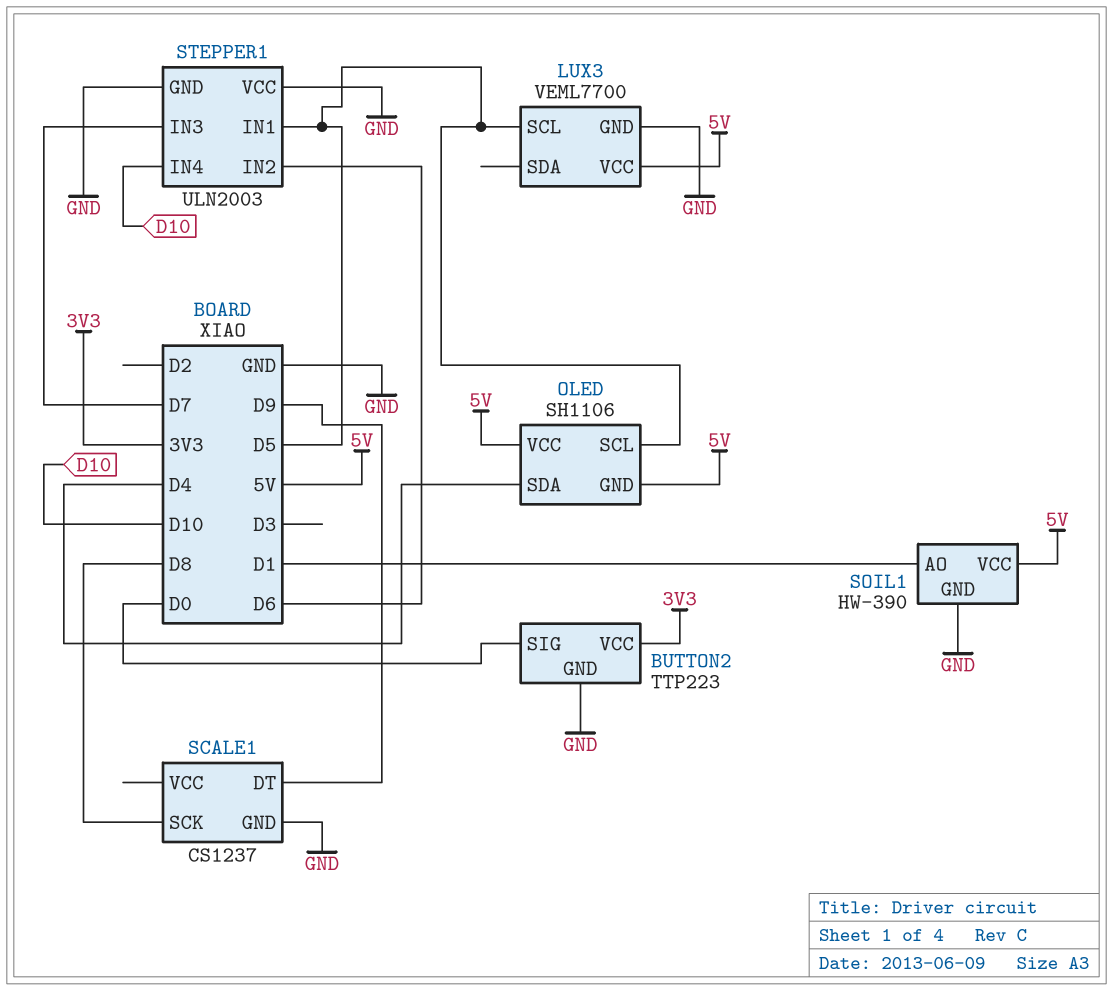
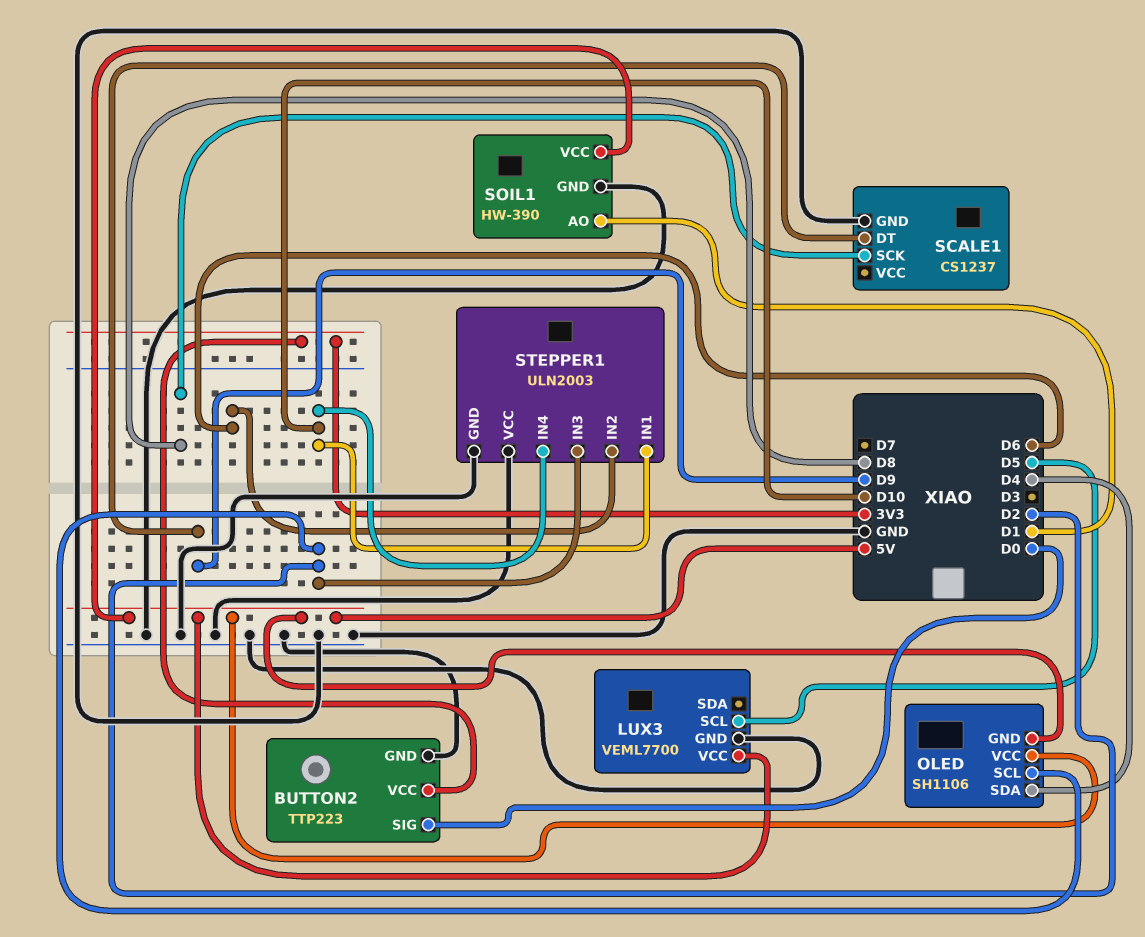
OLED pin SCL: D5 -> D2
STEPPER1 pin IN1: D5 -> D10
STEPPER1 pin IN3: D7 -> D2

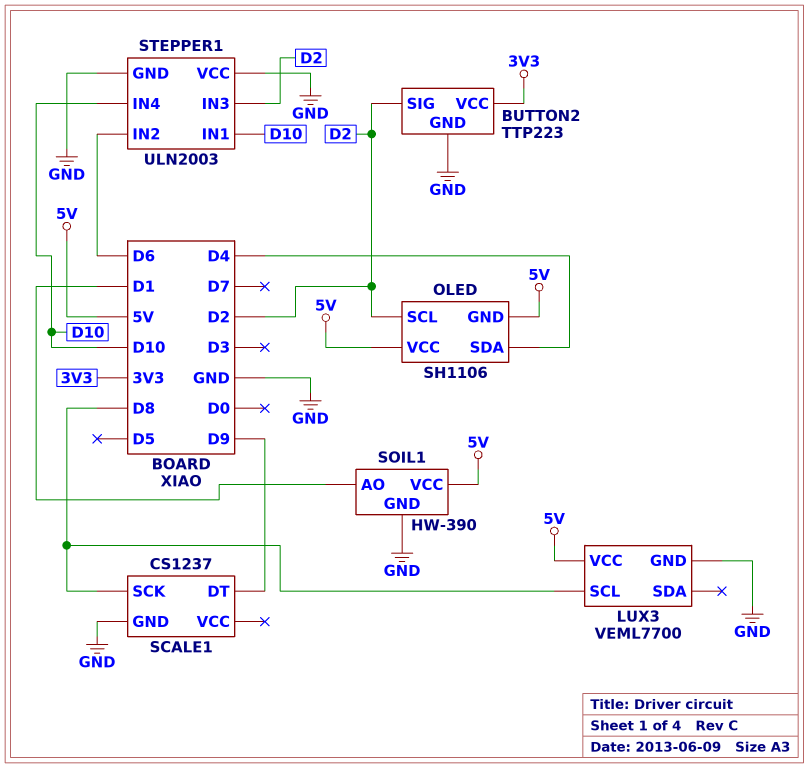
BUTTON2 pin SIG: D0 -> D2
LUX3 pin SCL: D5 -> D8

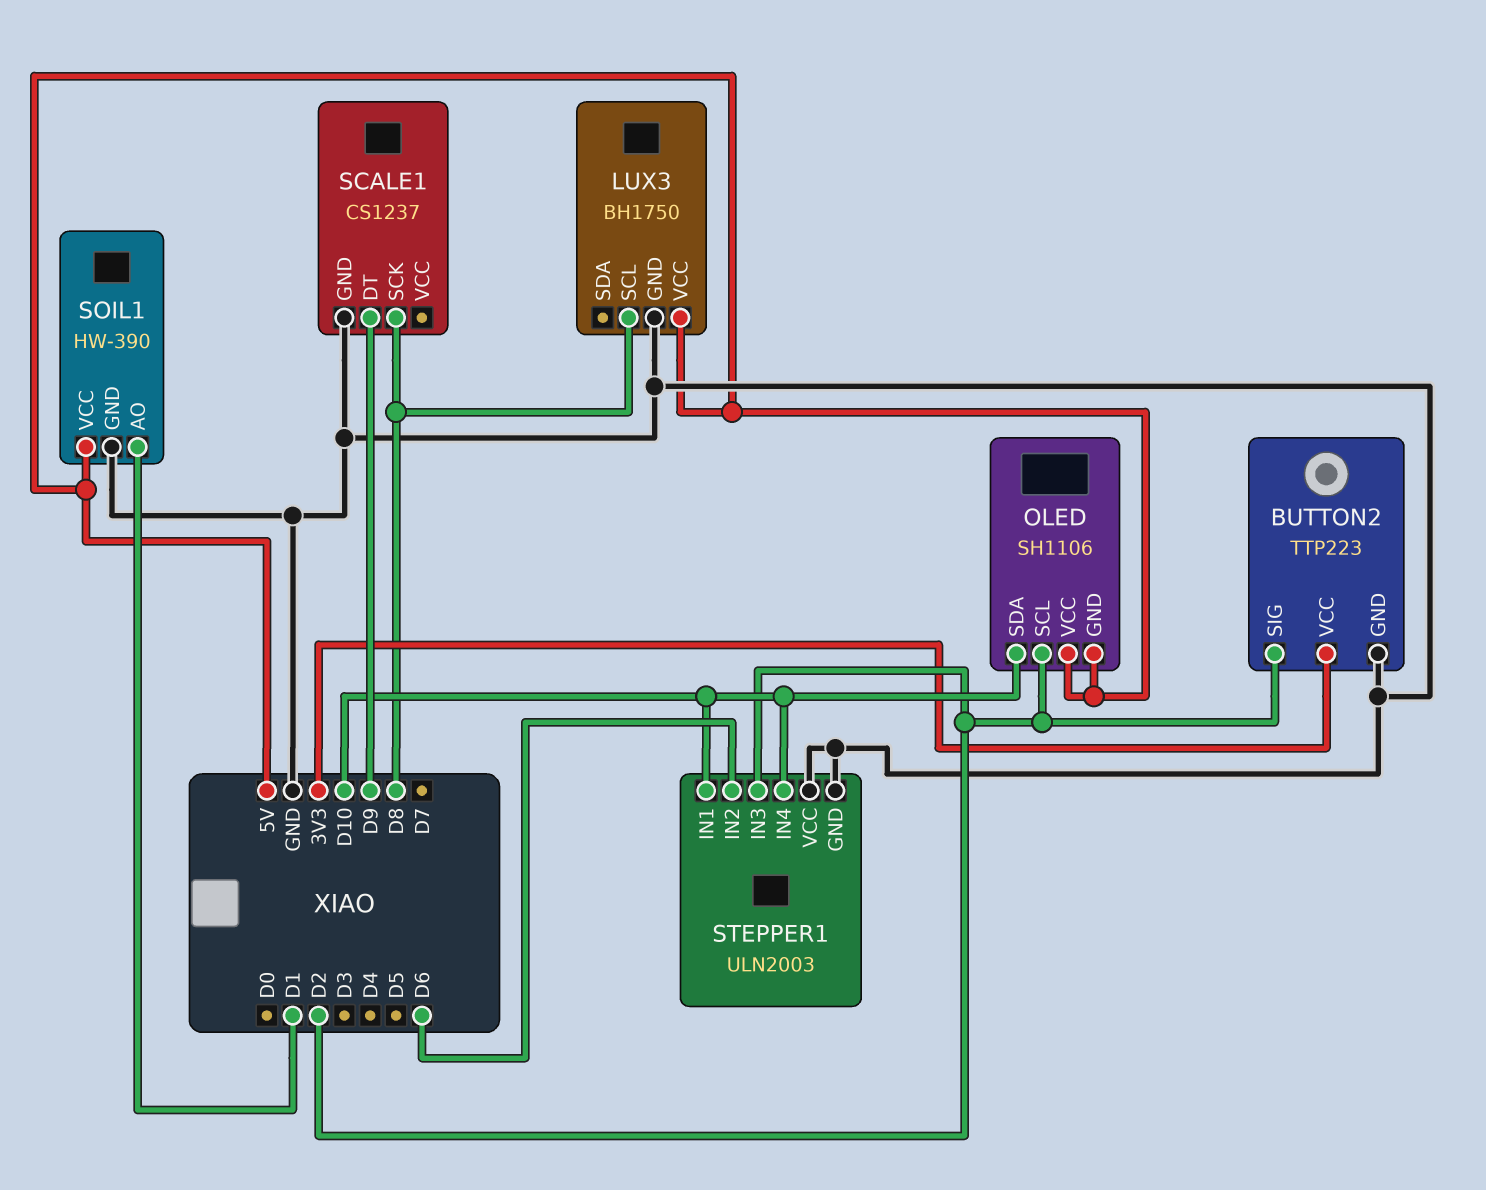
LUX3: VEML7700 -> BH1750
OLED pin SDA: D4 -> D10

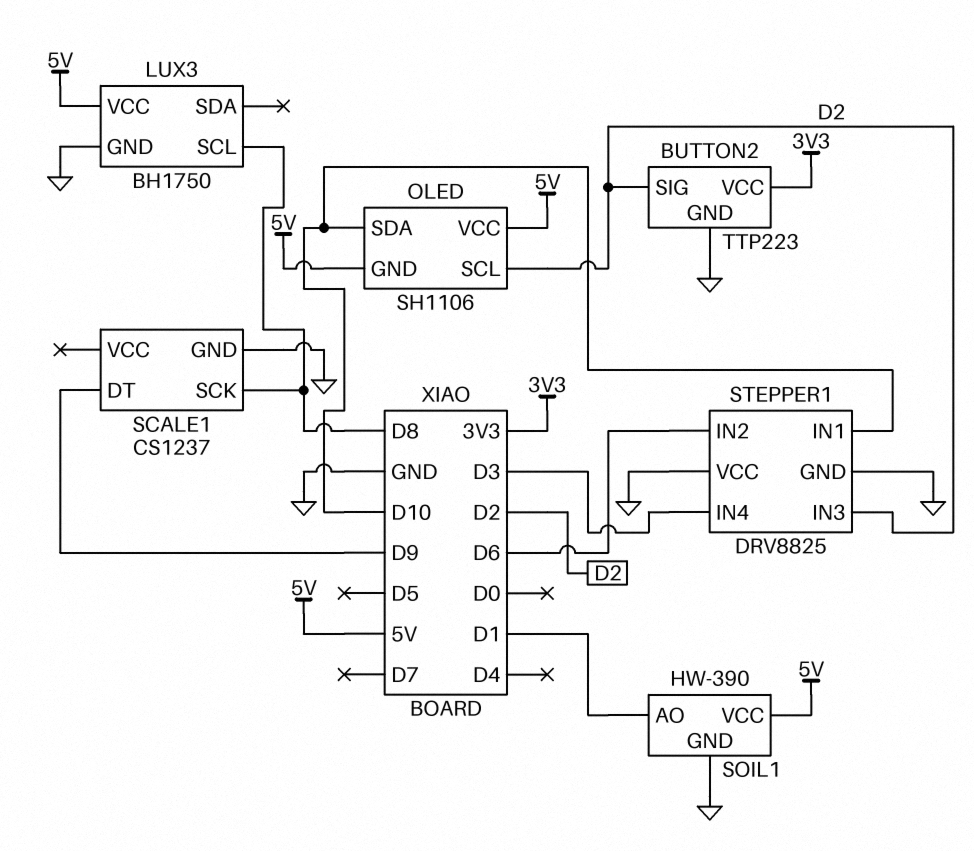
STEPPER1: ULN2003 -> DRV8825
STEPPER1 pin IN4: D10 -> D3

